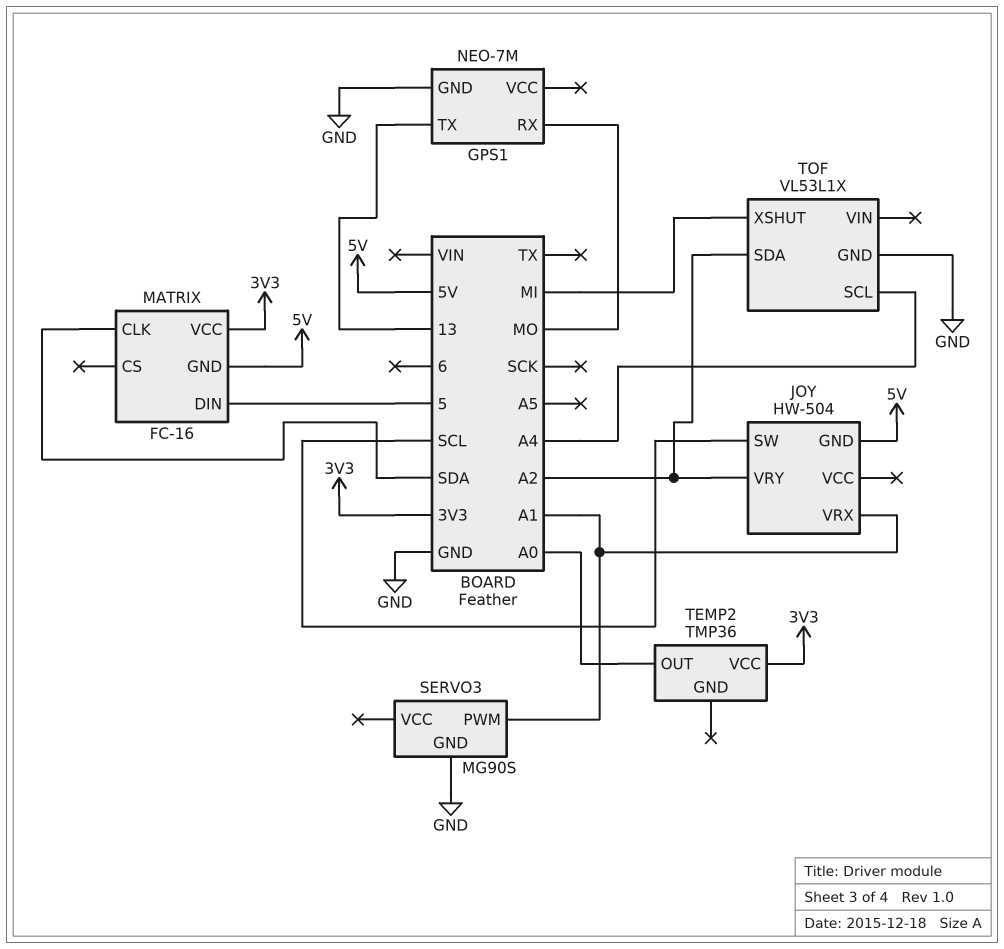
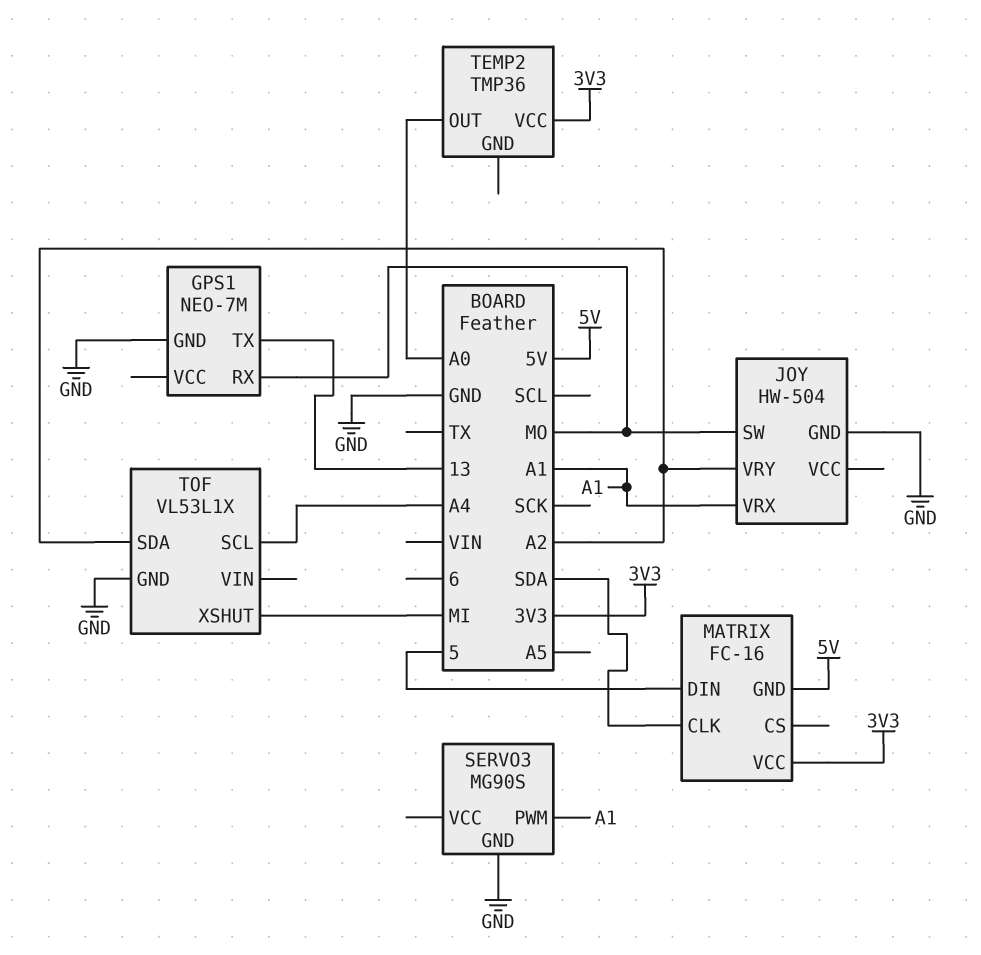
JOY pin GND: 5V -> GND
JOY pin SW: SCL -> MO

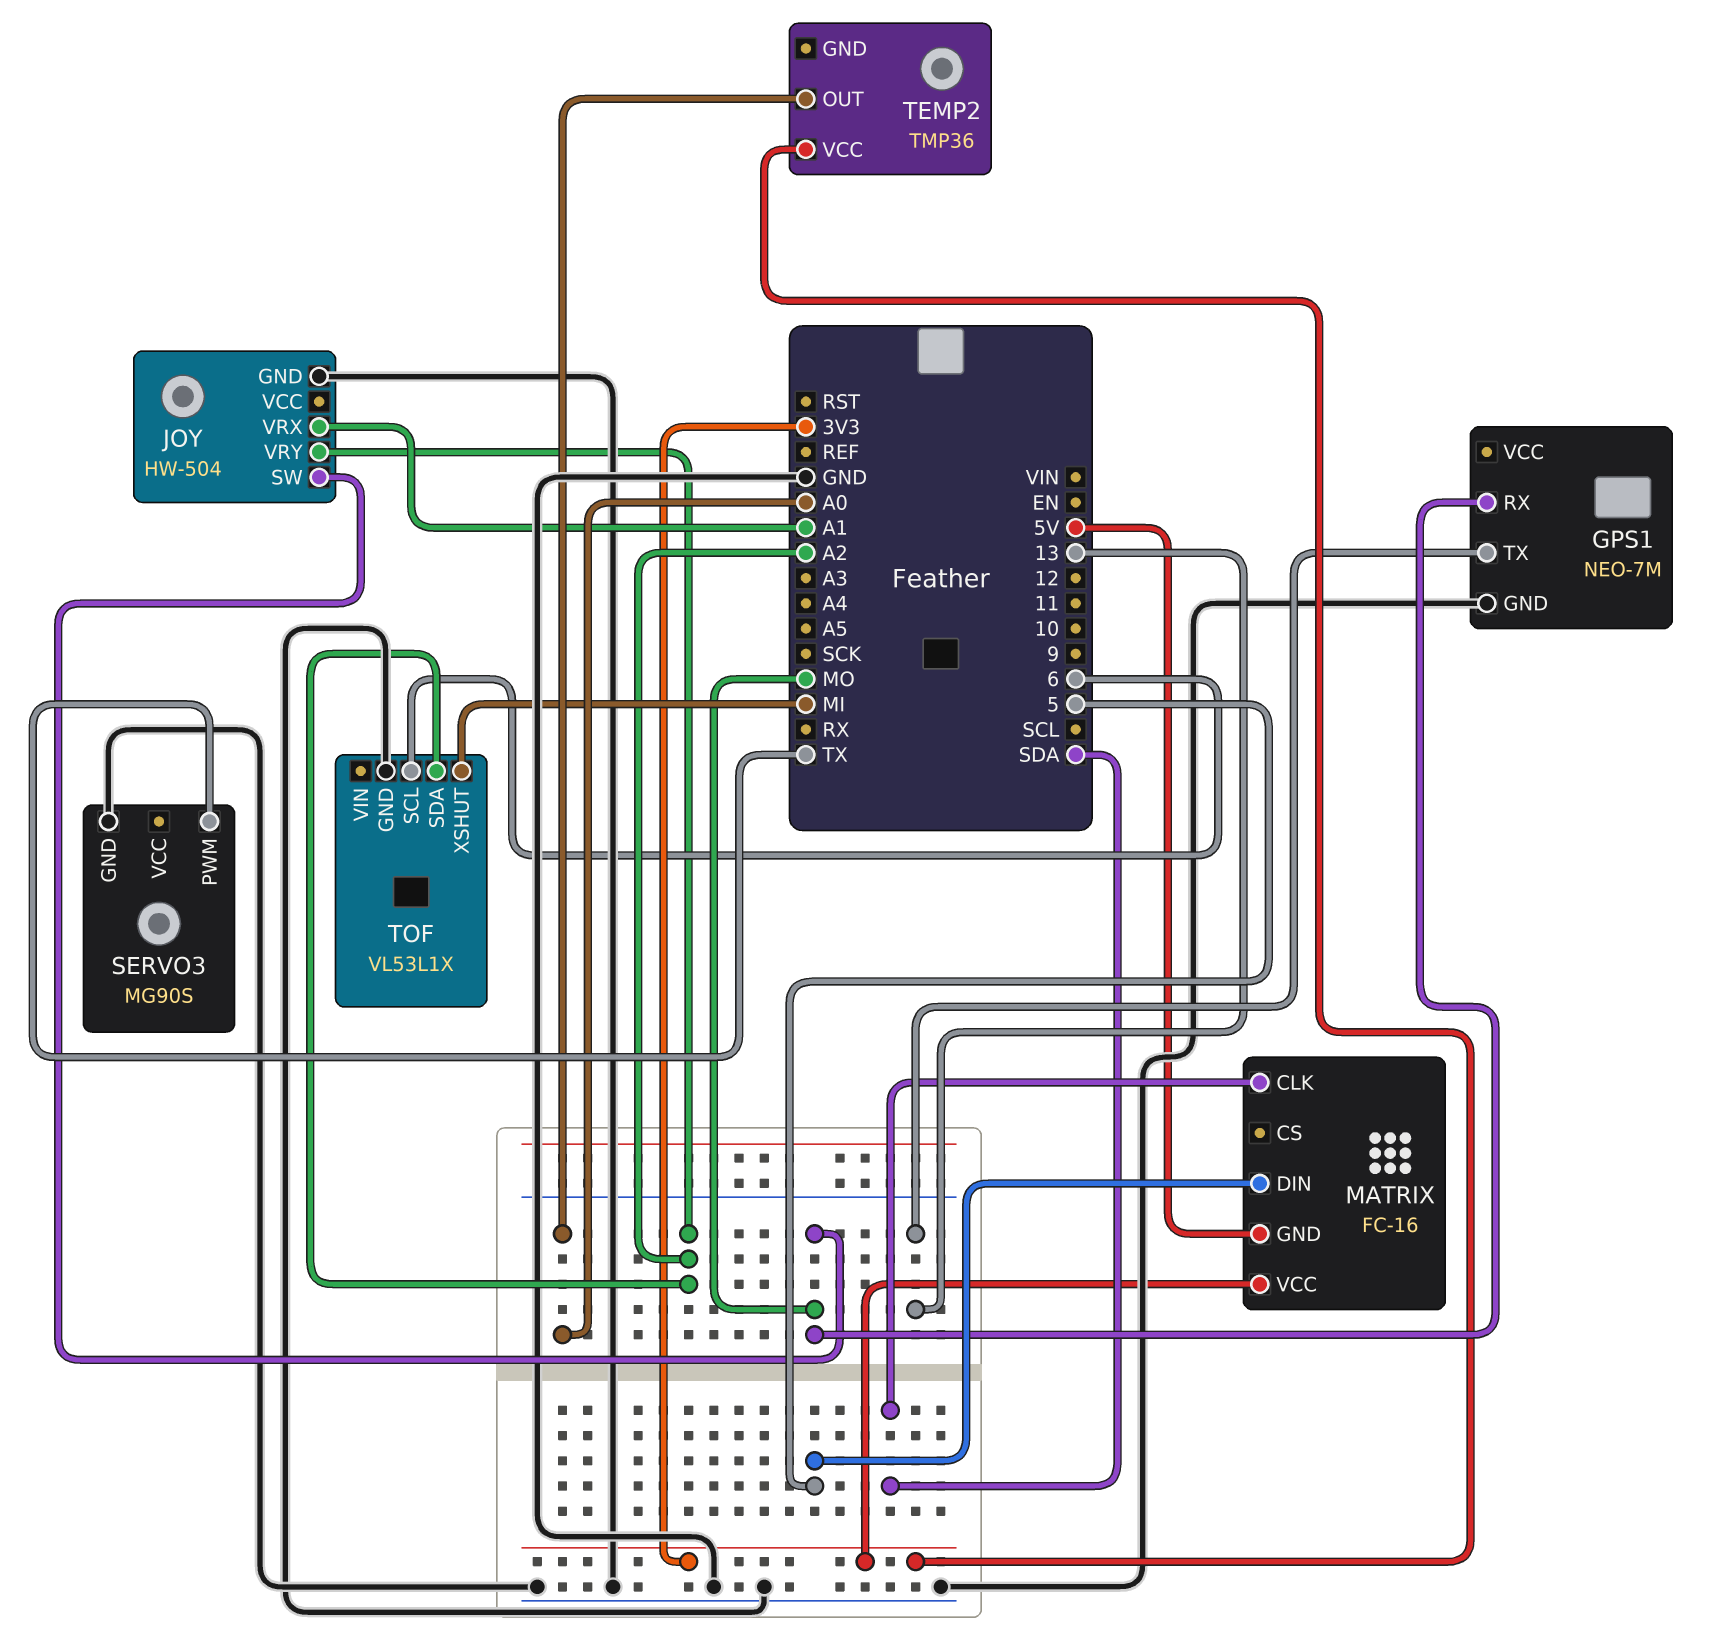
SERVO3 pin PWM: A1 -> TX
TOF pin SCL: A4 -> 6

